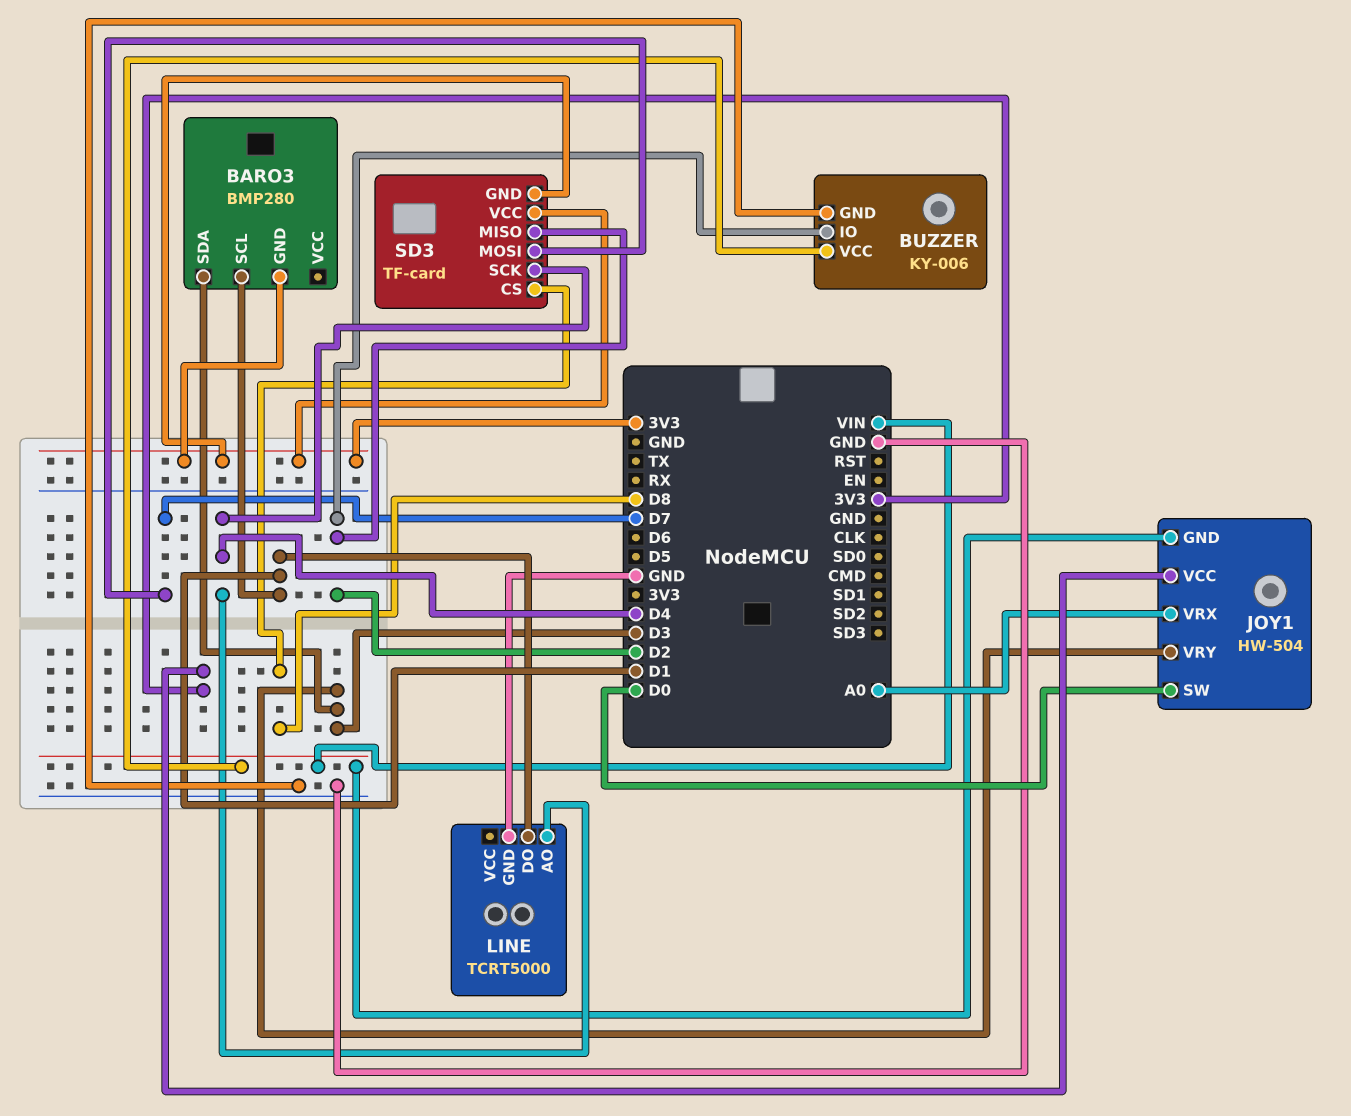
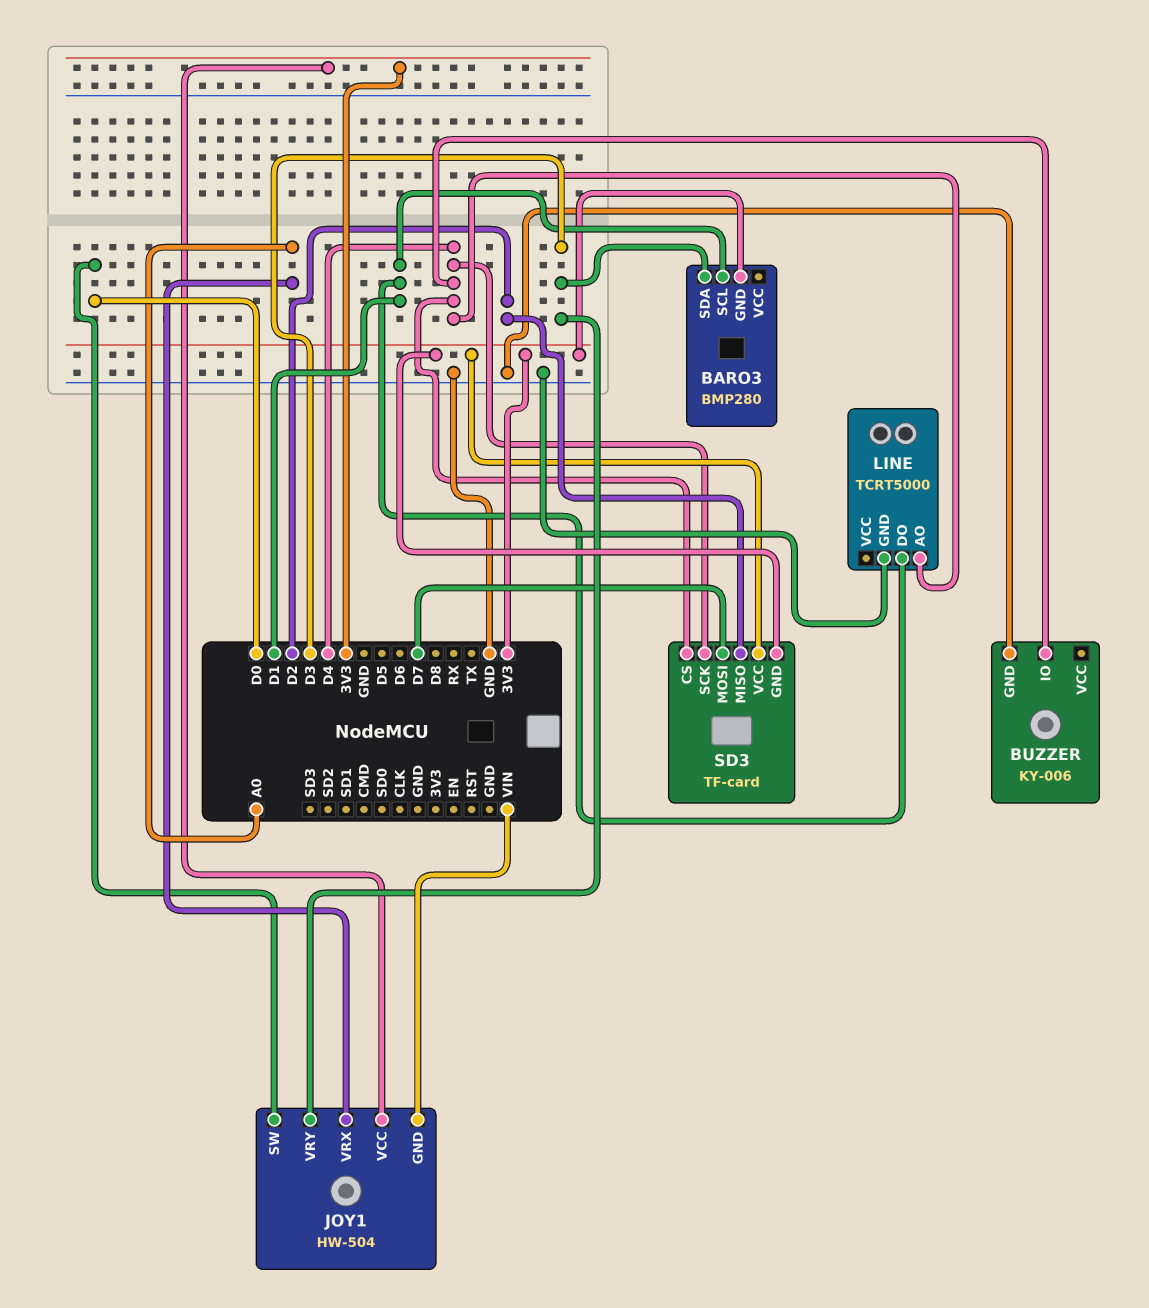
BUZZER pin IO: D2 -> D4
BUZZER pin VCC: VIN -> none
SD3 pin CS: D8 -> D4

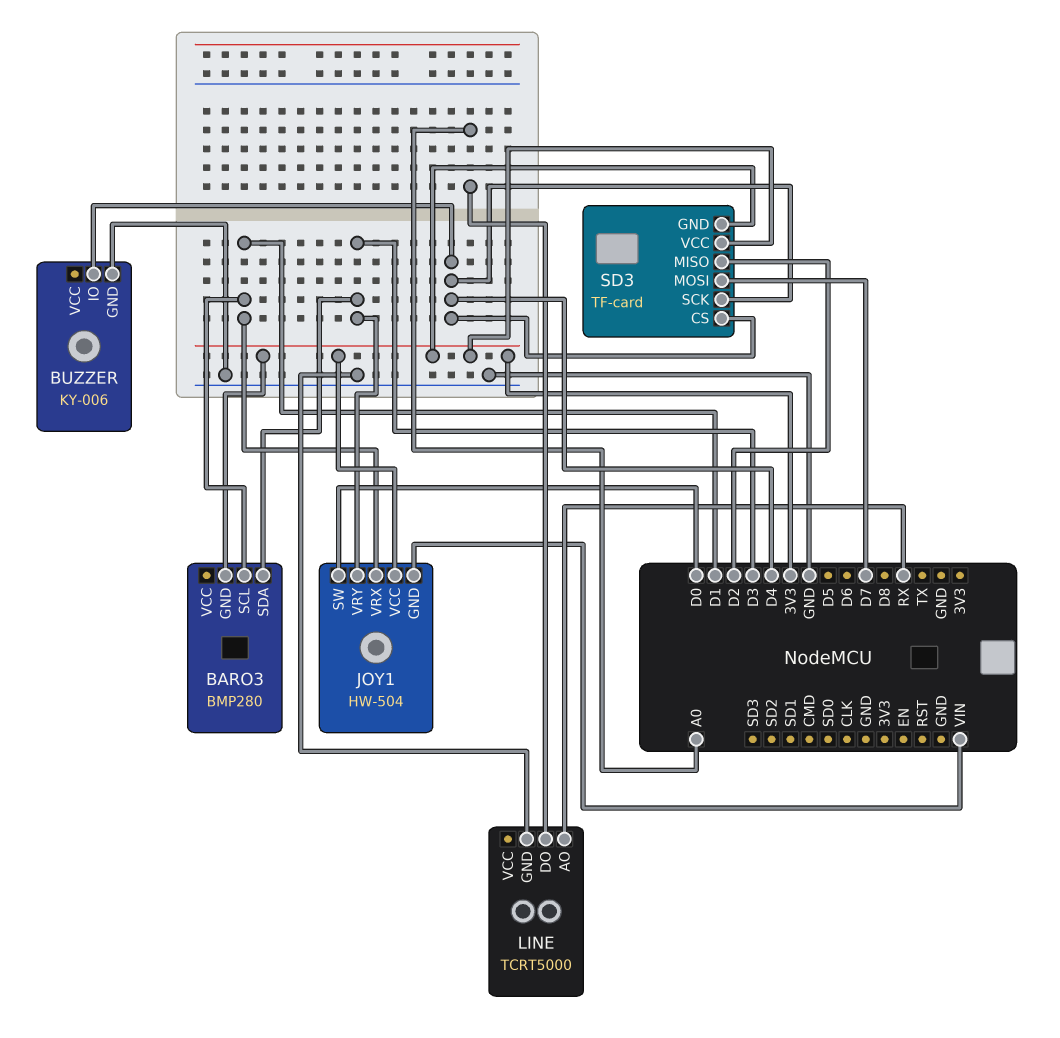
JOY1 pin VRX: A0 -> D1
LINE pin AO: D4 -> RX
LINE pin DO: D1 -> A0

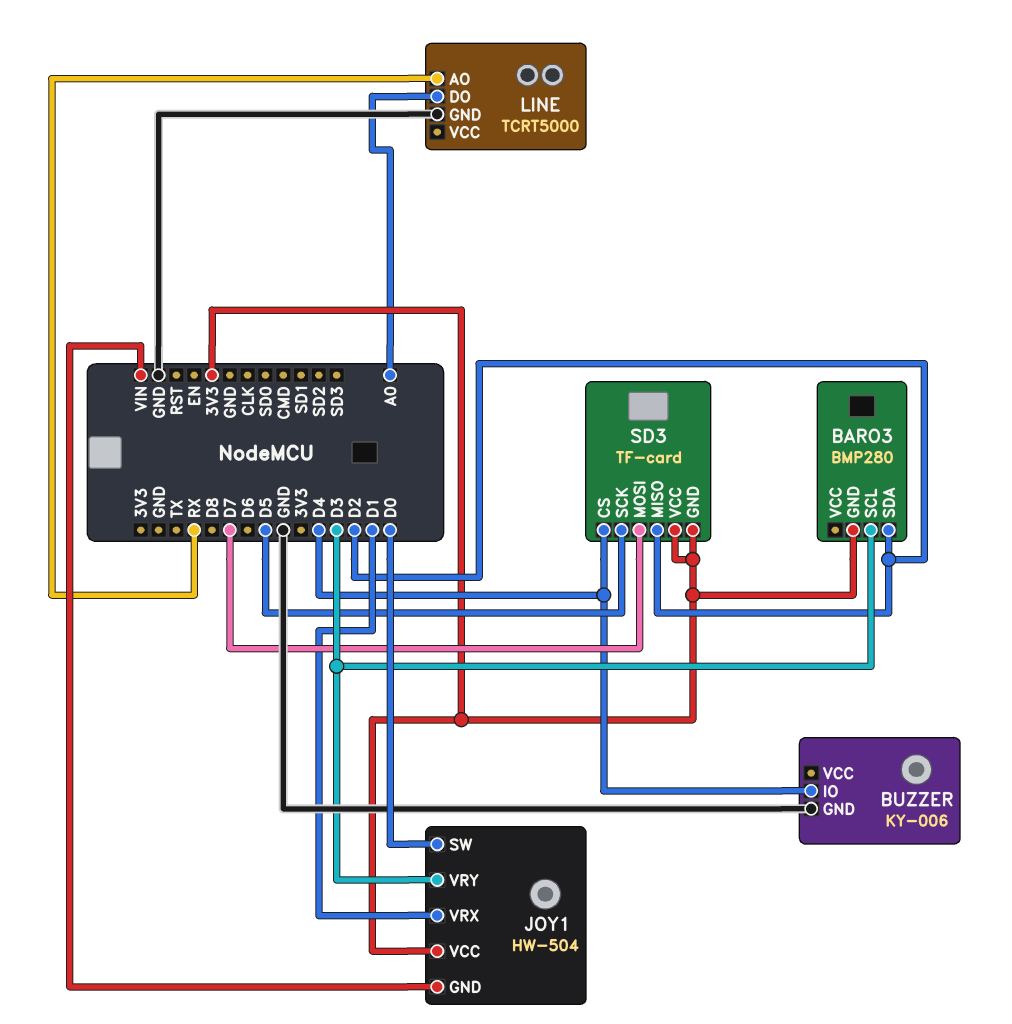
BARO3 pin SCL: D1 -> D3
BARO3 pin SDA: D3 -> D2
SD3 pin SCK: D4 -> D5

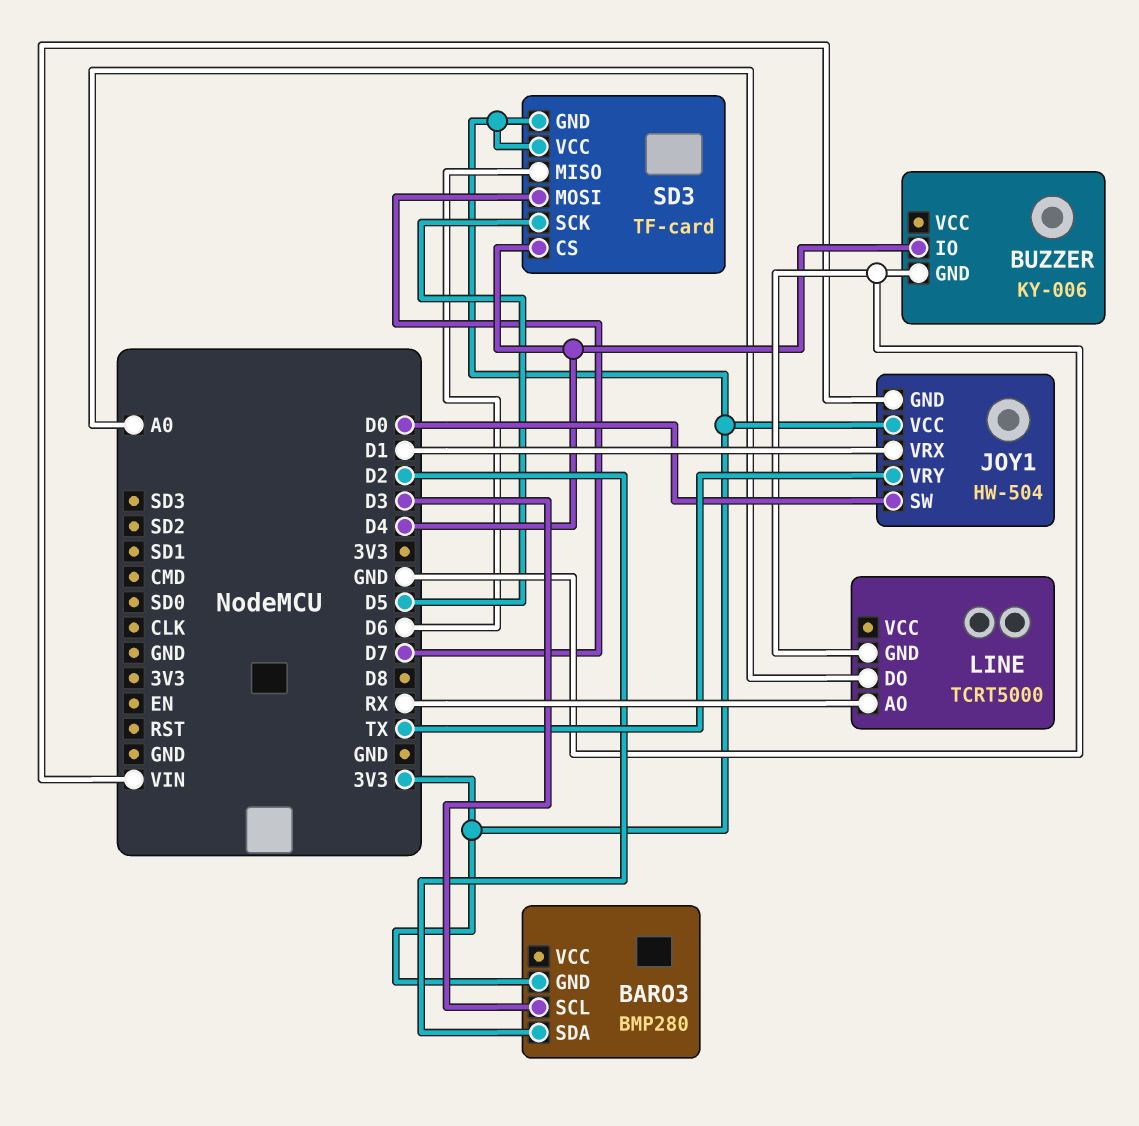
JOY1 pin VRY: D3 -> TX
SD3 pin MISO: D2 -> D6

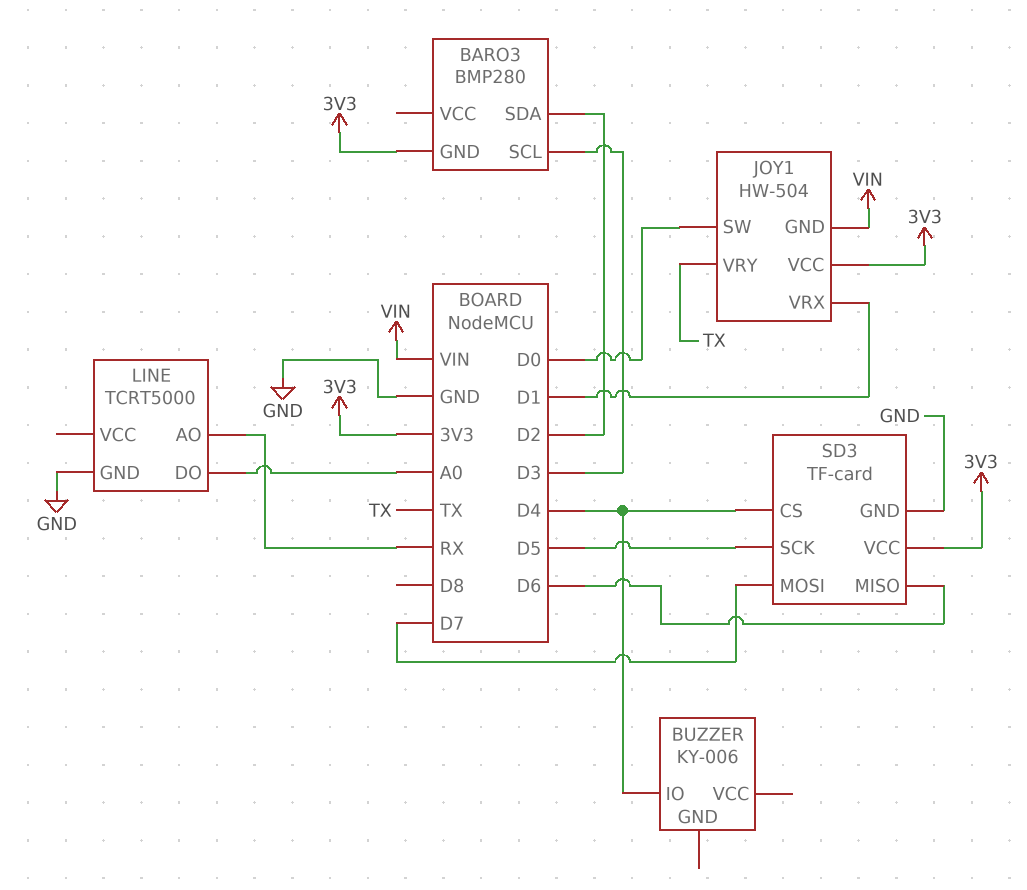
BUZZER pin GND: GND -> none
SD3 pin GND: 3V3 -> GND

